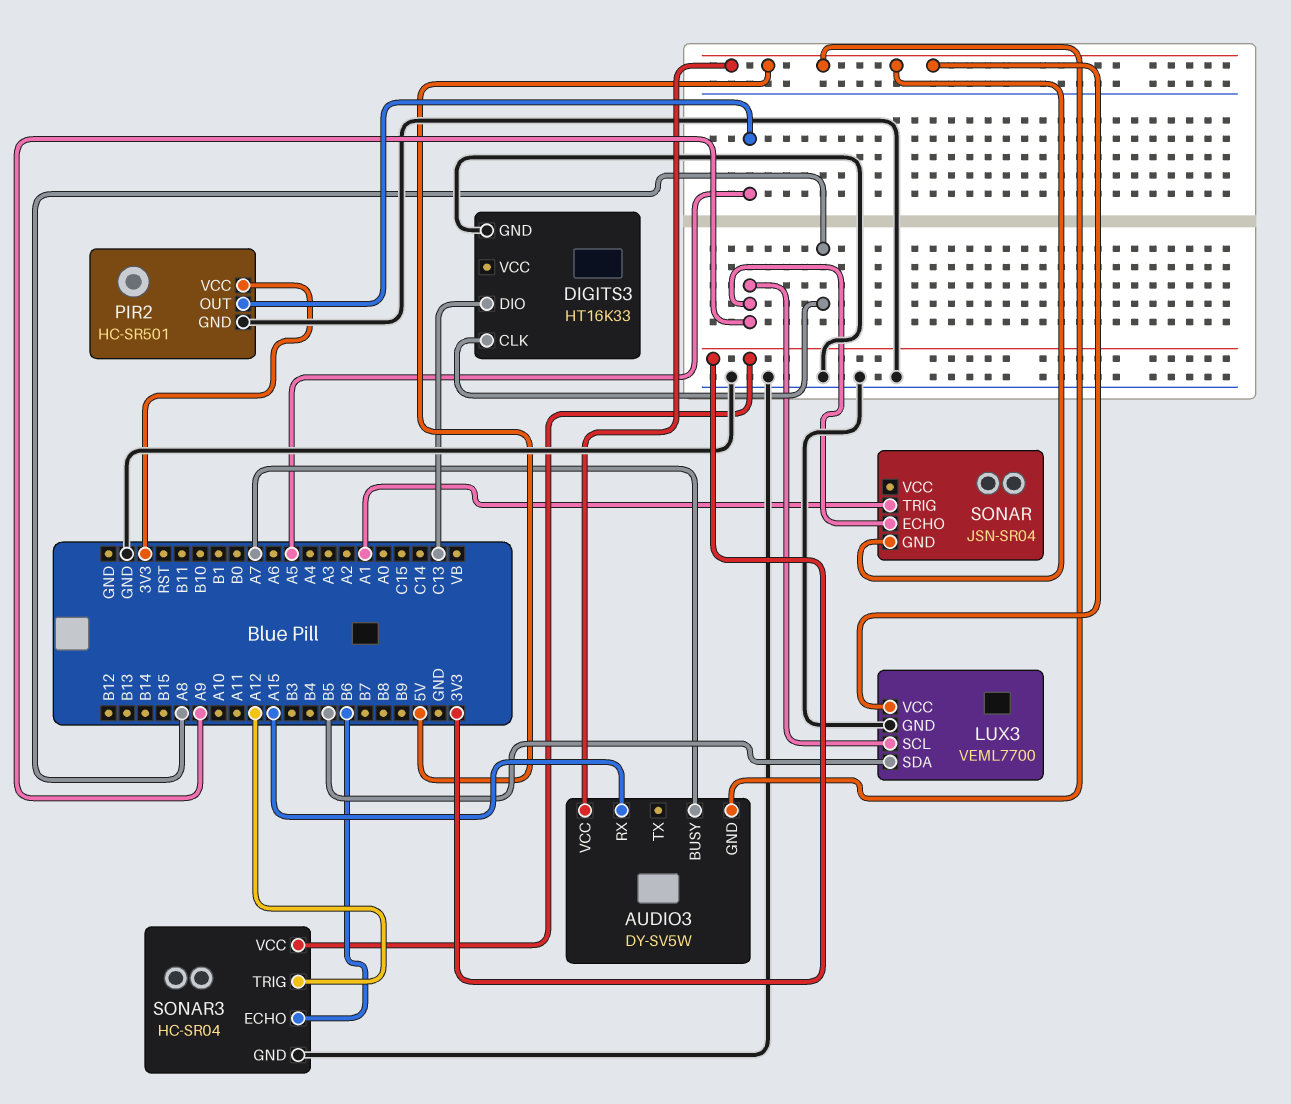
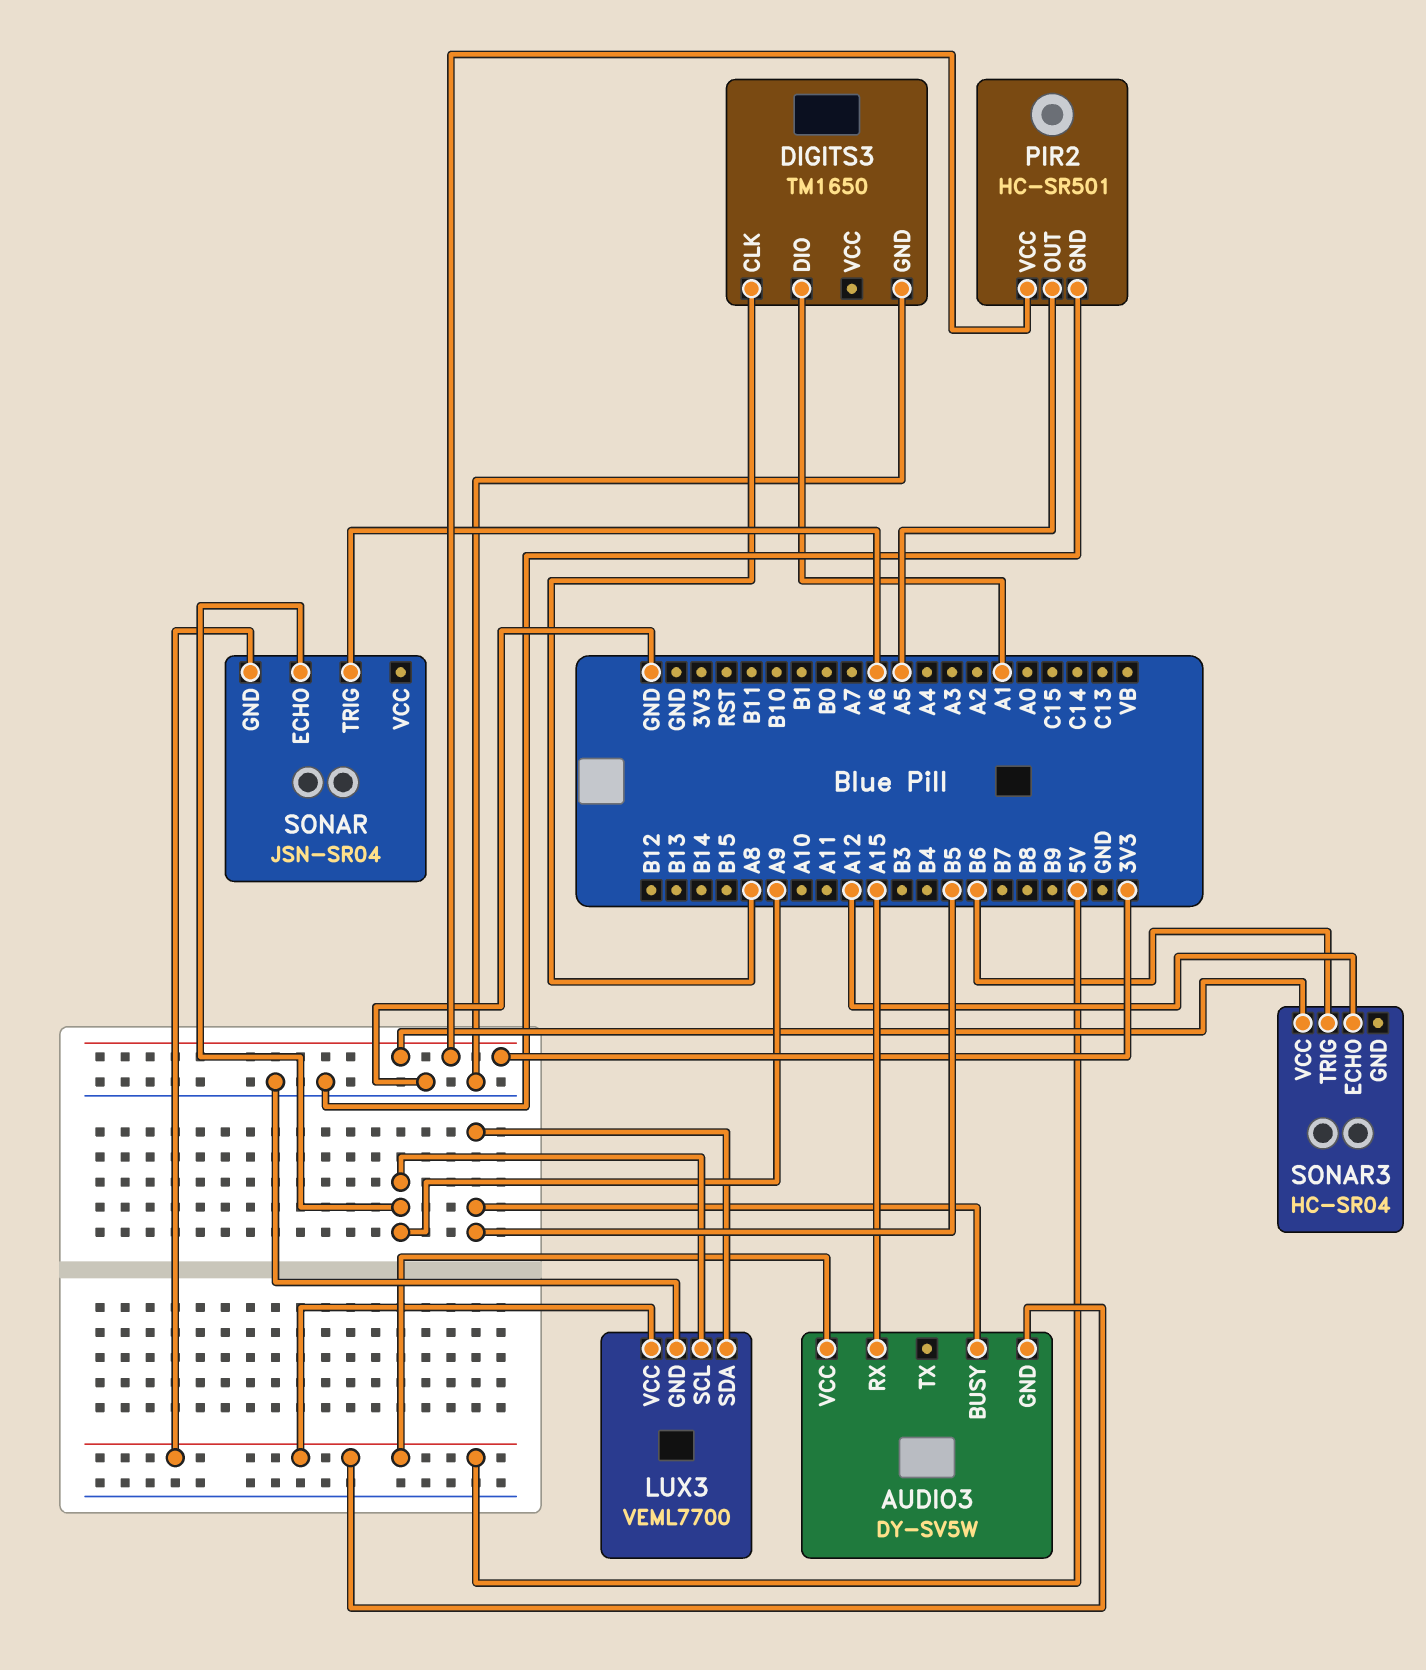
AUDIO3 pin BUSY: A7 -> B5
DIGITS3: HT16K33 -> TM1650
DIGITS3 pin DIO: C13 -> A1
SONAR pin TRIG: A1 -> A6
SONAR3 pin ECHO: B6 -> A12
SONAR3 pin GND: GND -> none
SONAR3 pin TRIG: A12 -> B6

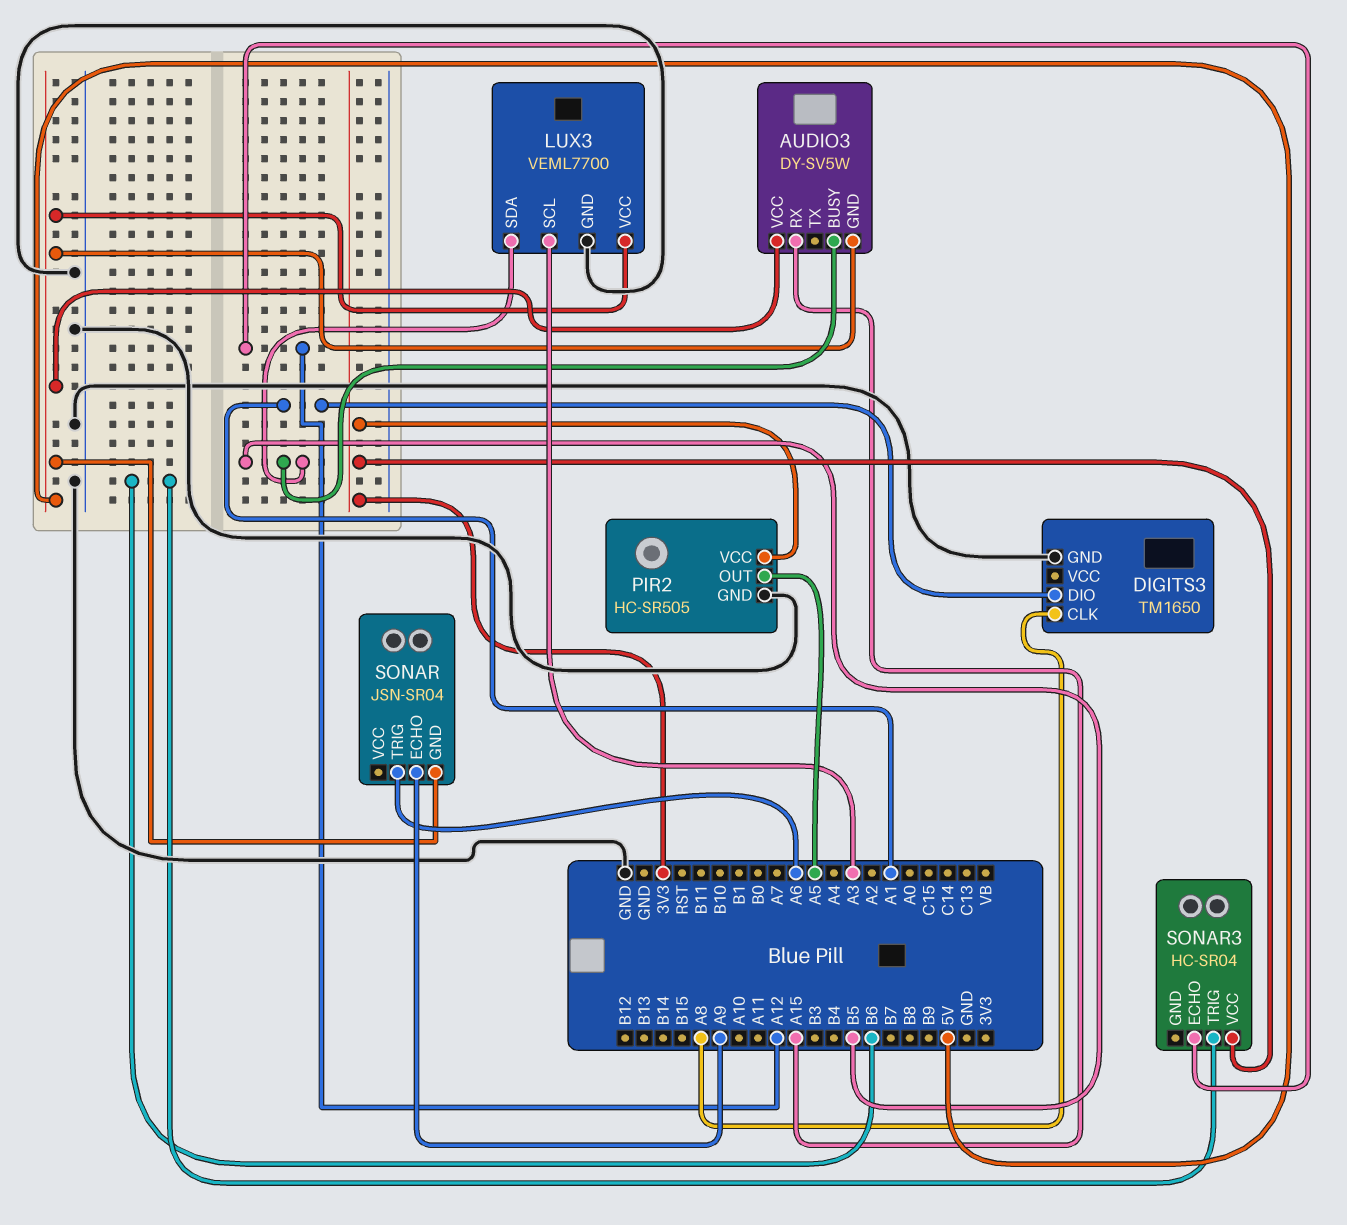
LUX3 pin SCL: A9 -> A3
PIR2: HC-SR501 -> HC-SR505

